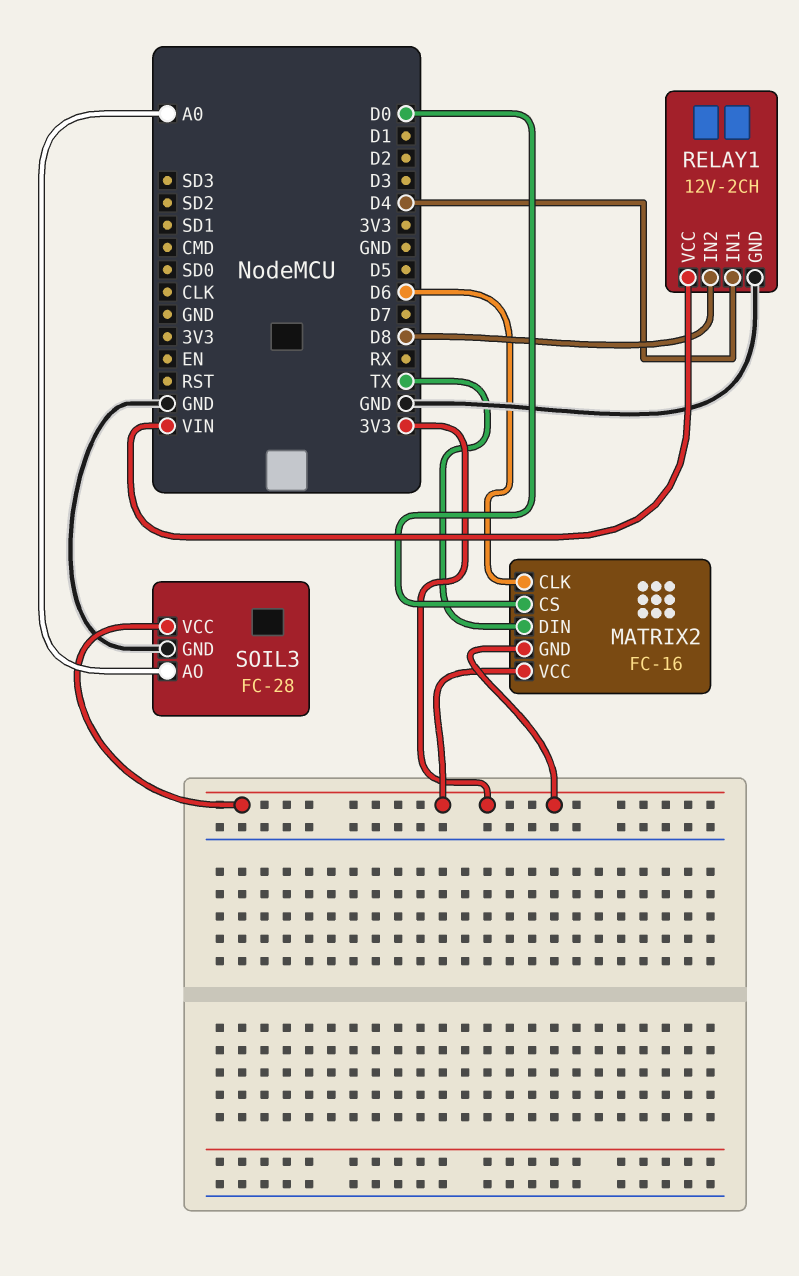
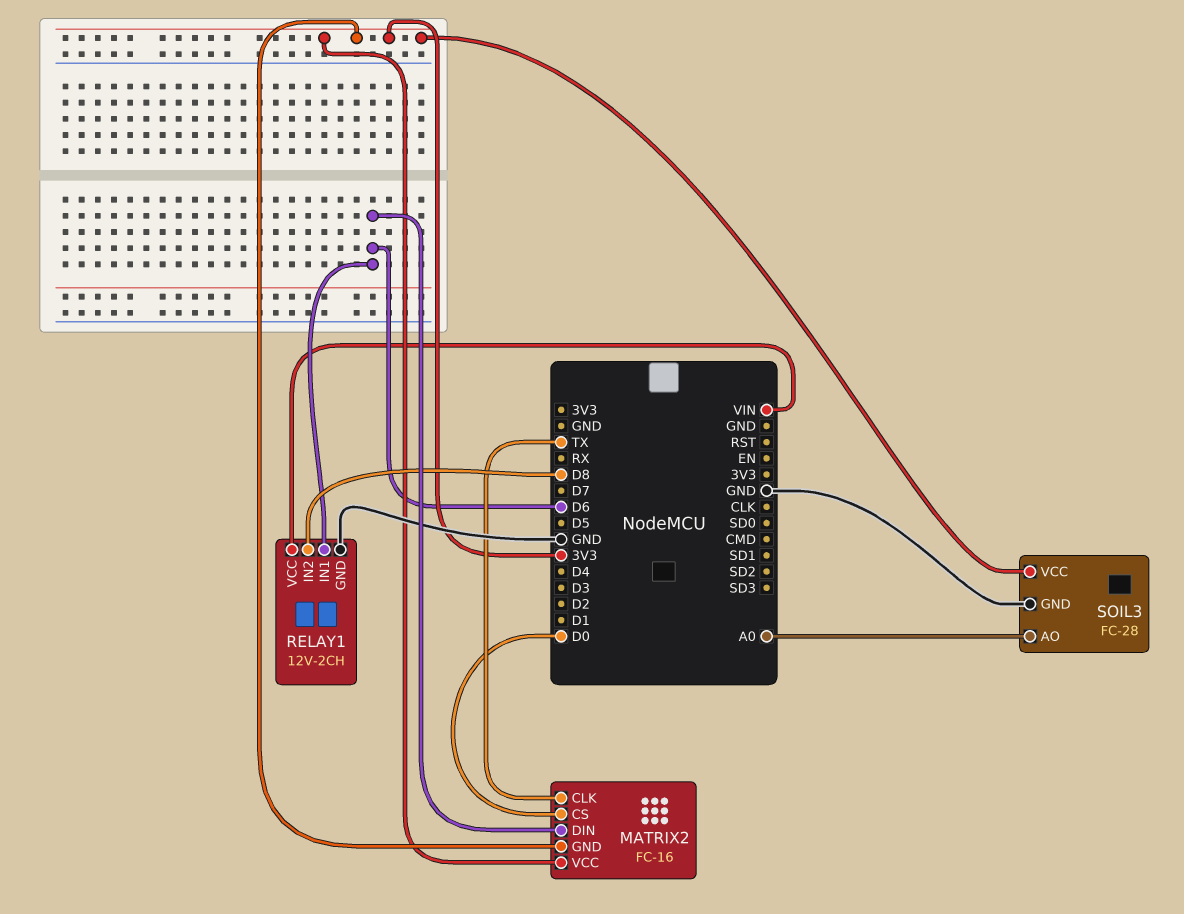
MATRIX2 pin CLK: D6 -> TX
MATRIX2 pin DIN: TX -> D6
RELAY1 pin IN1: D4 -> D6

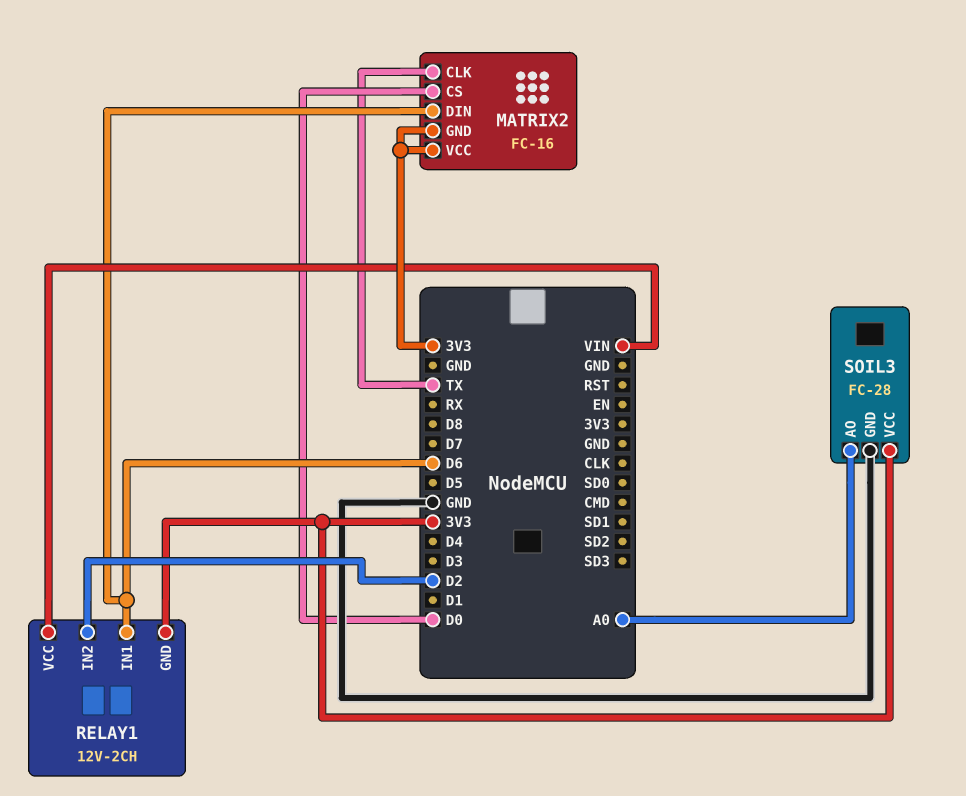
RELAY1 pin GND: GND -> 3V3
RELAY1 pin IN2: D8 -> D2

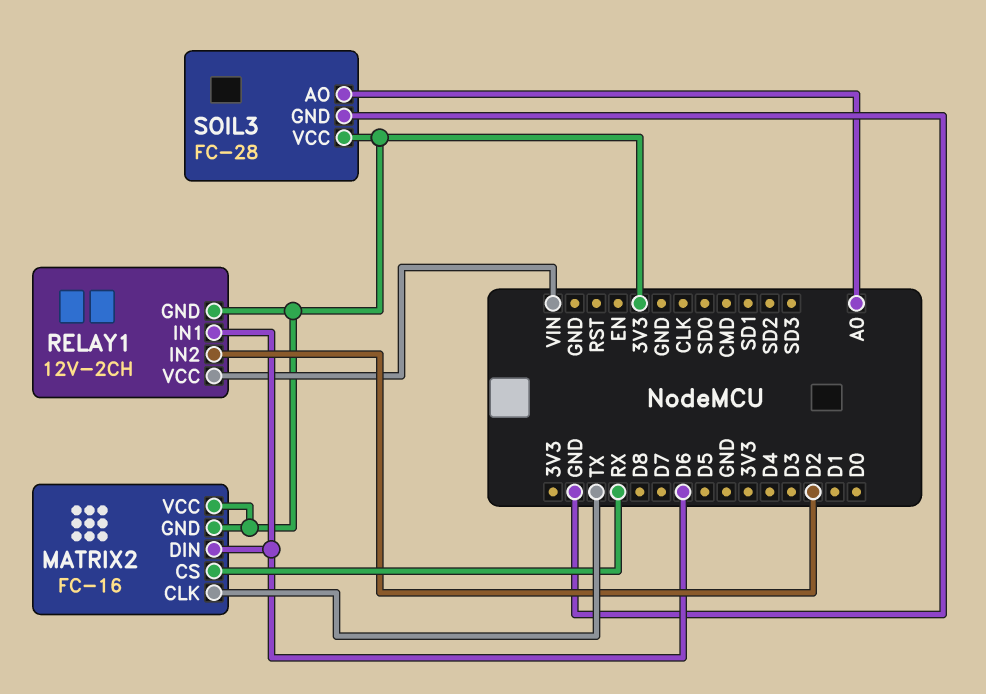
MATRIX2 pin CS: D0 -> RX

